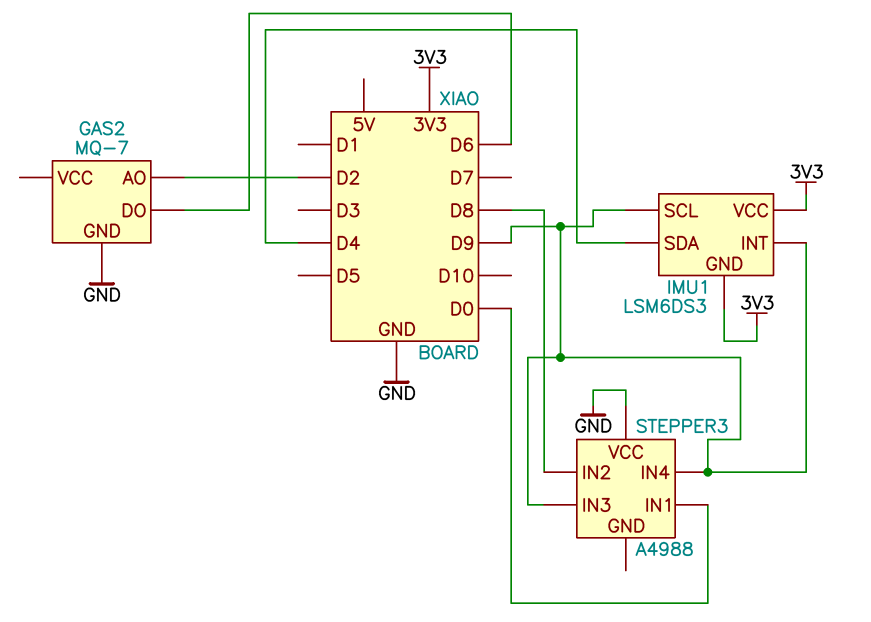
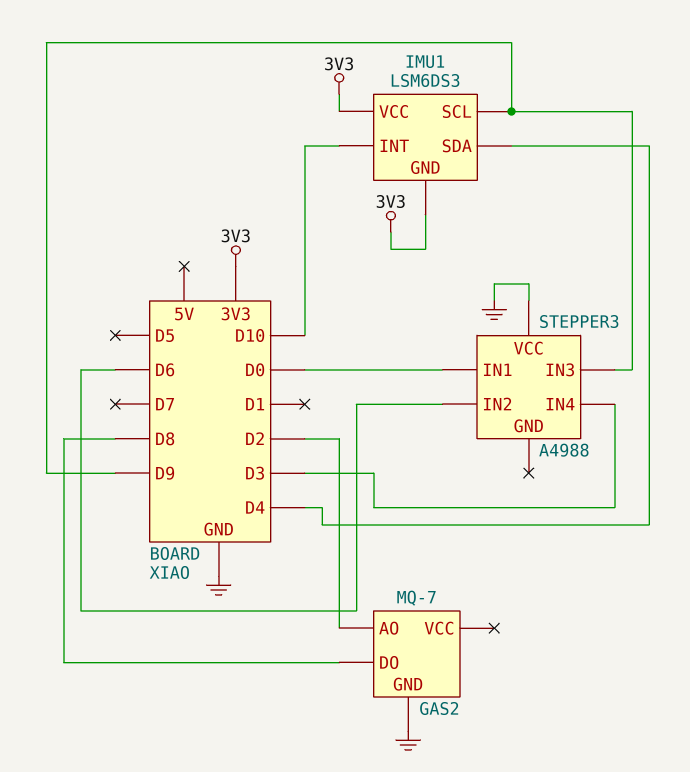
GAS2 pin DO: D6 -> D8
IMU1 pin INT: D9 -> D10
STEPPER3 pin IN2: D8 -> D6
STEPPER3 pin IN4: D9 -> D3

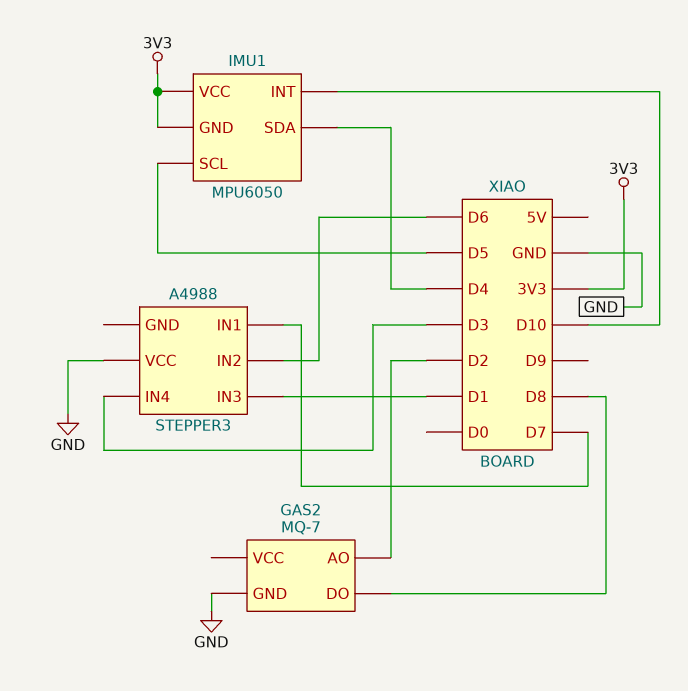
IMU1: LSM6DS3 -> MPU6050
IMU1 pin SCL: D9 -> D5
STEPPER3 pin IN1: D0 -> D7
STEPPER3 pin IN3: D9 -> D1

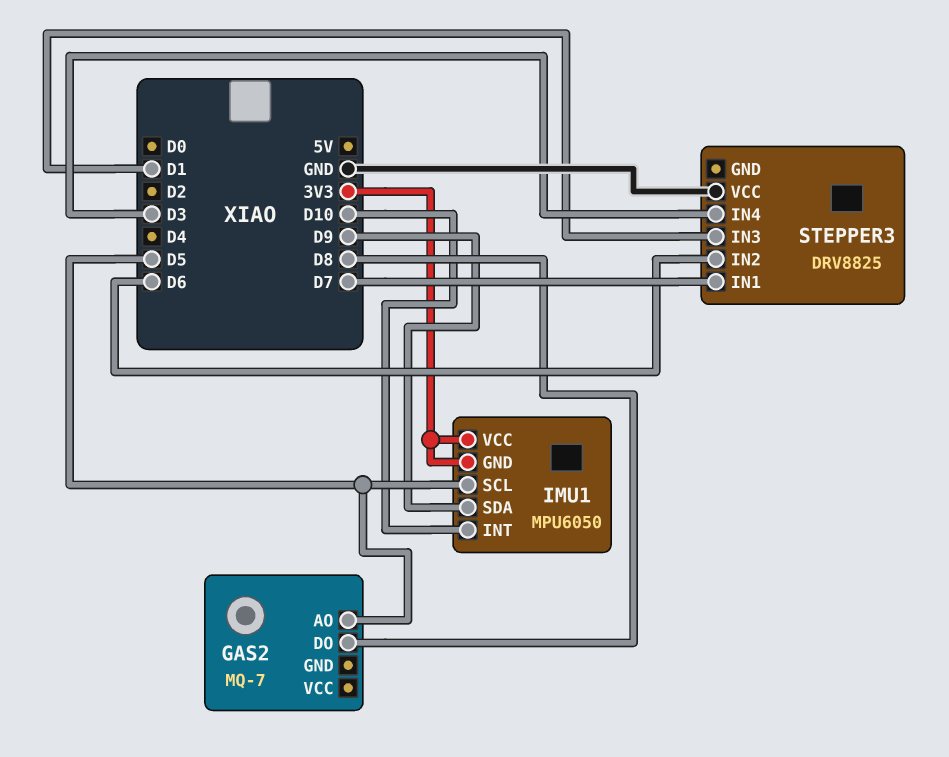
GAS2 pin AO: D2 -> D5
GAS2 pin GND: GND -> none
IMU1 pin SDA: D4 -> D9
STEPPER3: A4988 -> DRV8825

